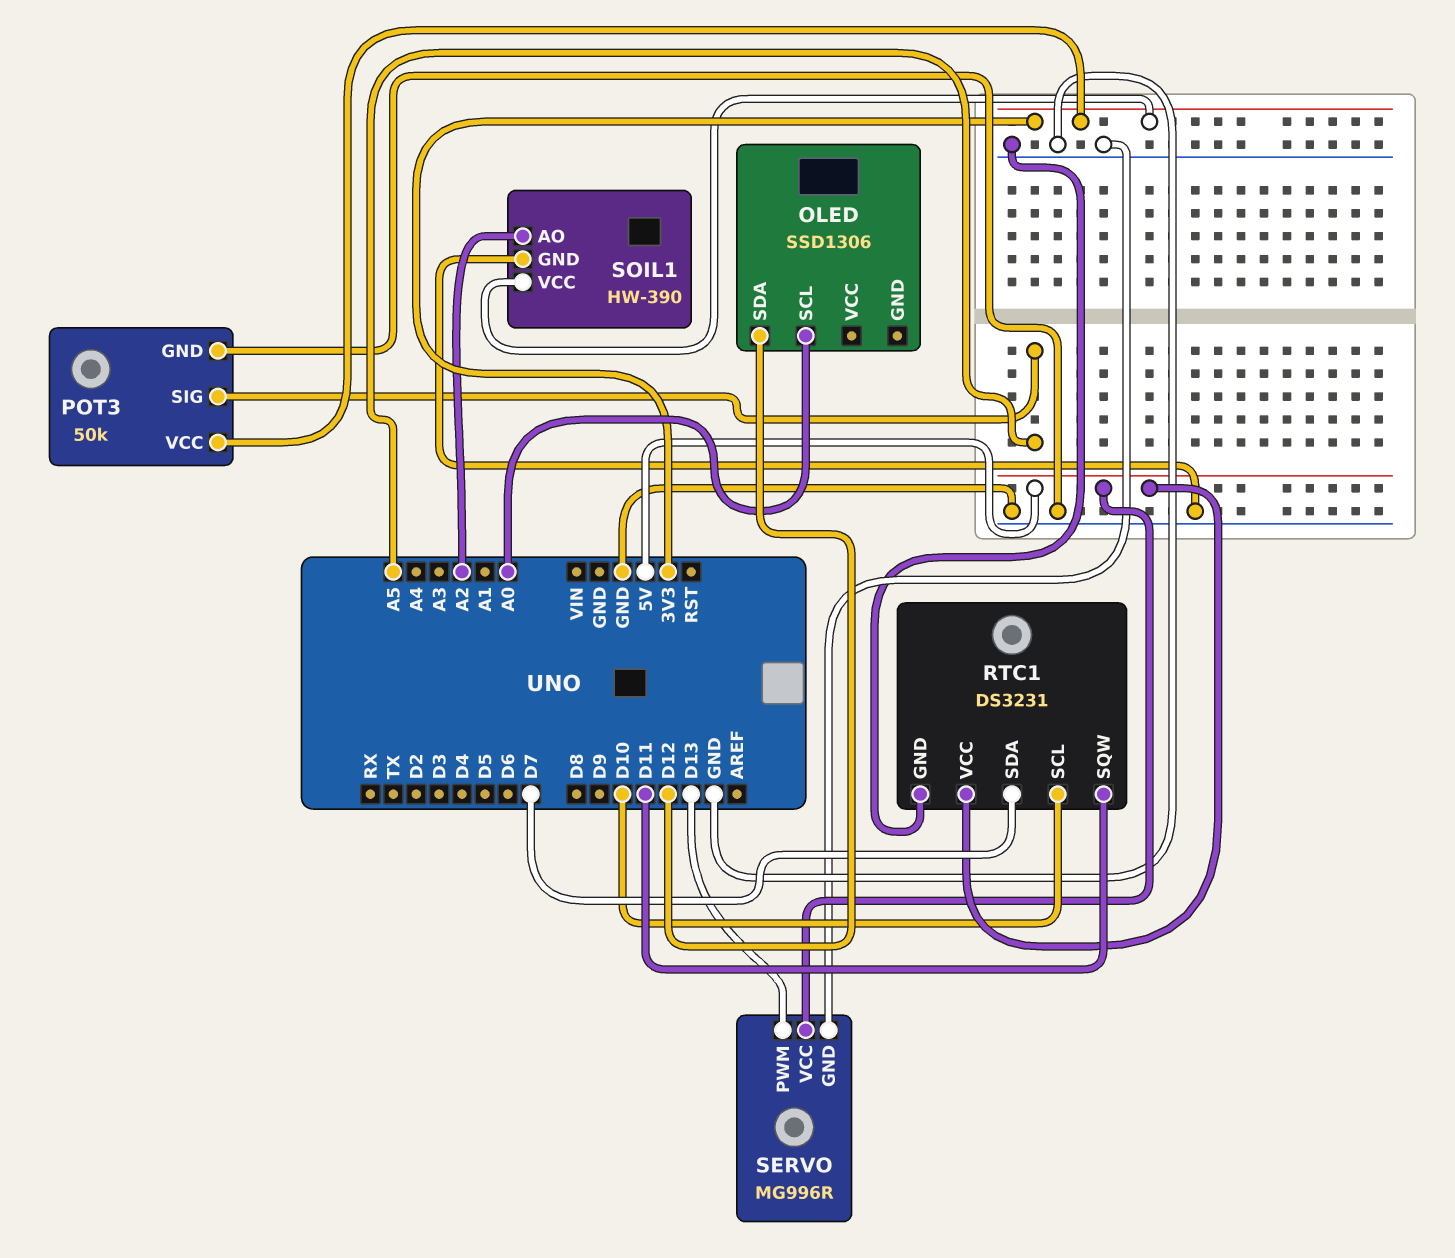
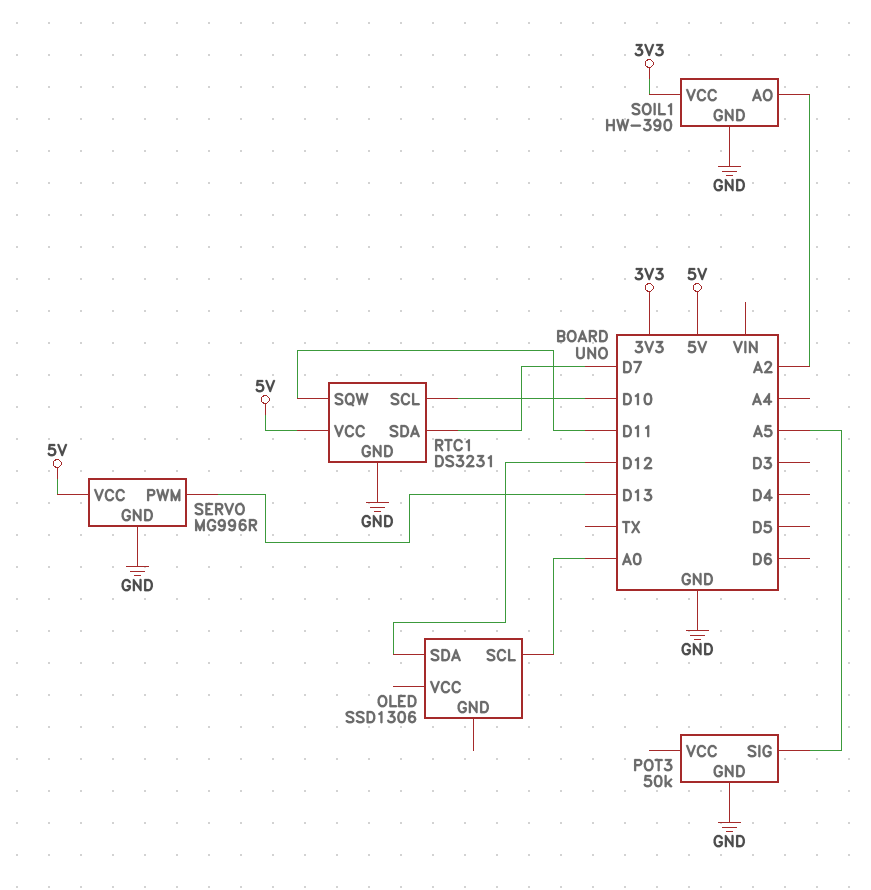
POT3 pin VCC: 3V3 -> none

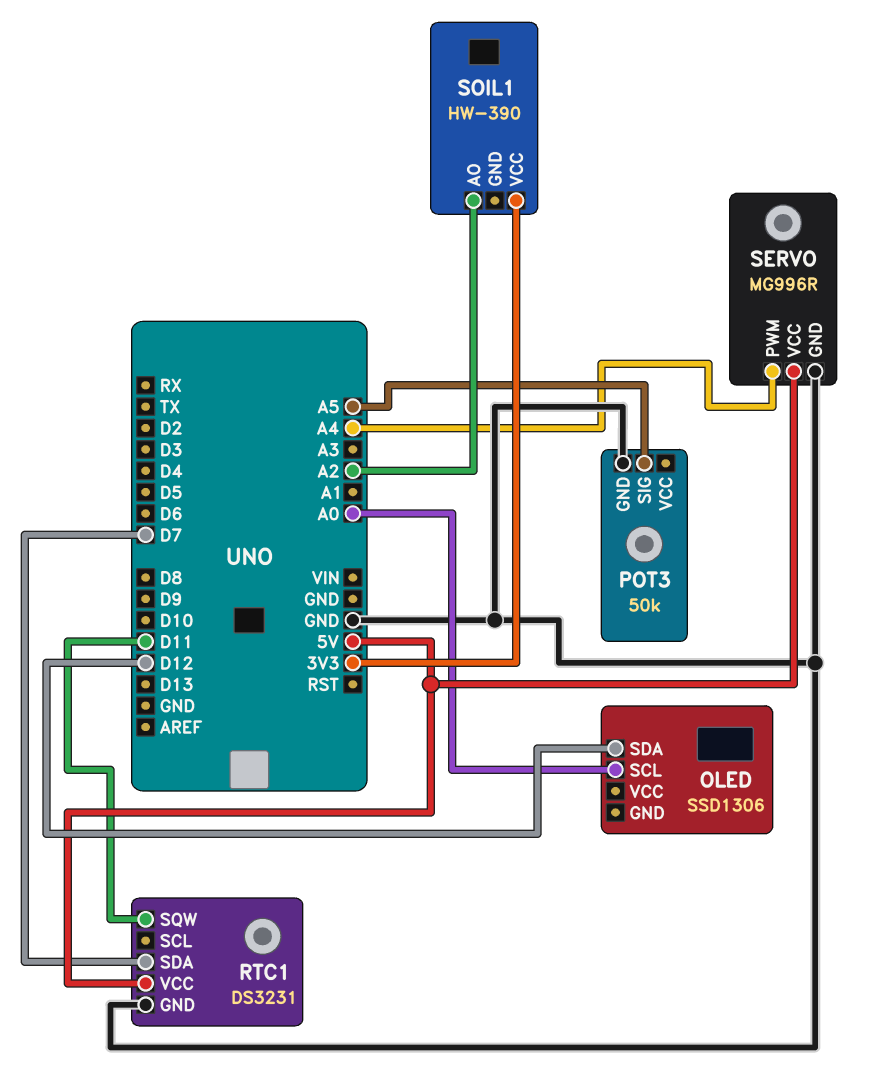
RTC1 pin SCL: D10 -> none
SERVO pin PWM: D13 -> A4
SOIL1 pin GND: GND -> none

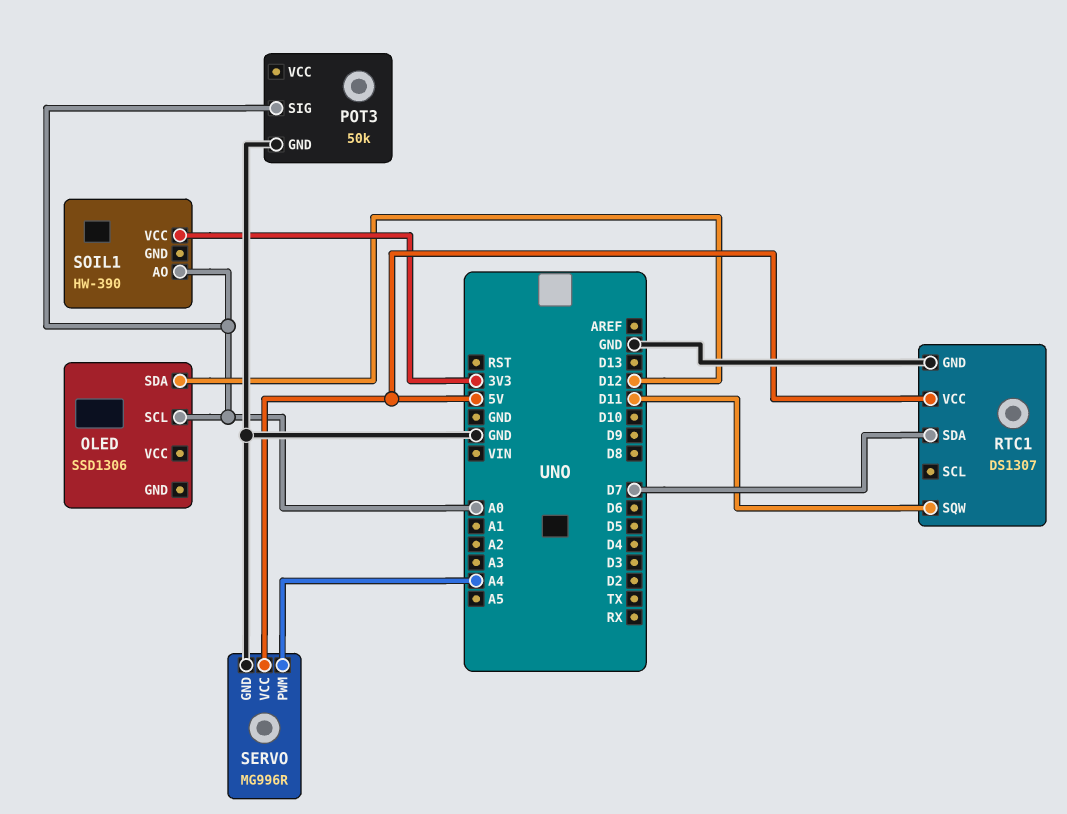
POT3 pin SIG: A5 -> A0
RTC1: DS3231 -> DS1307
SOIL1 pin AO: A2 -> A0

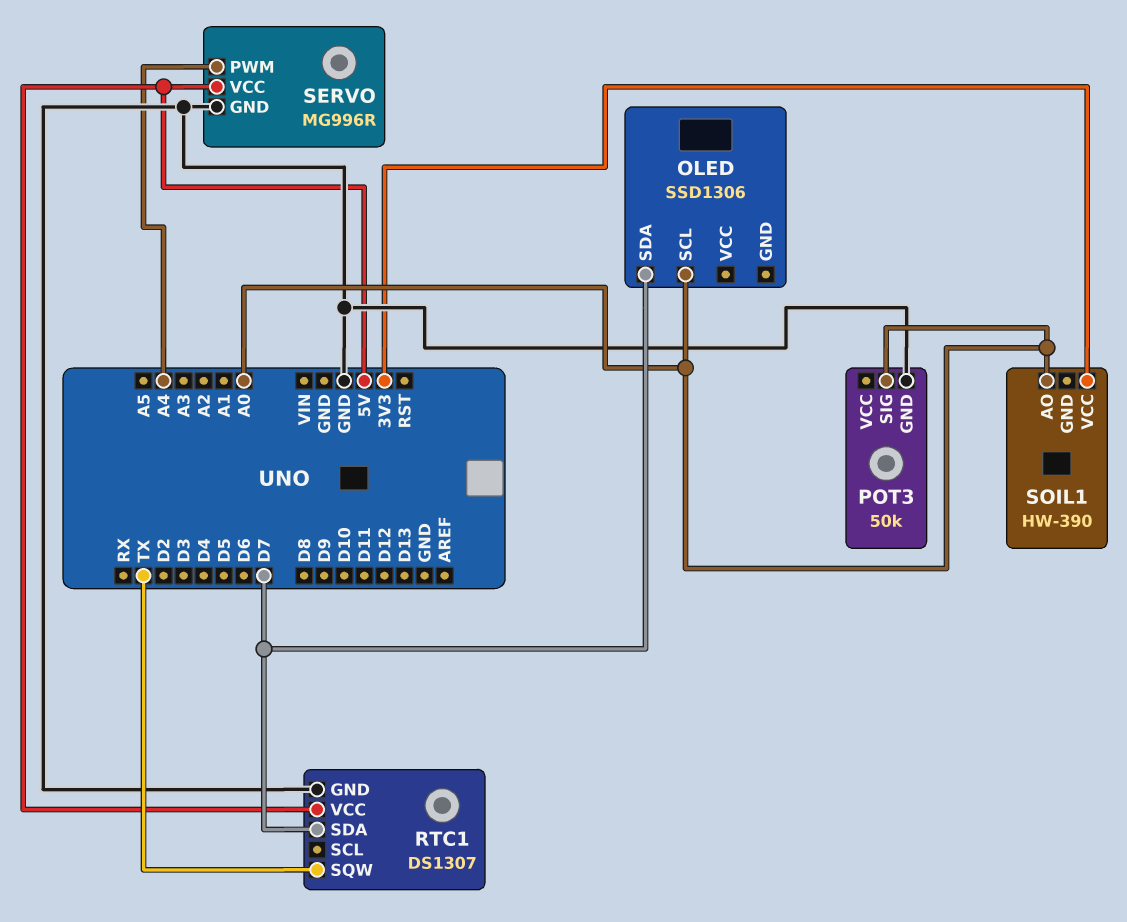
OLED pin SDA: D12 -> D7
RTC1 pin SQW: D11 -> TX

